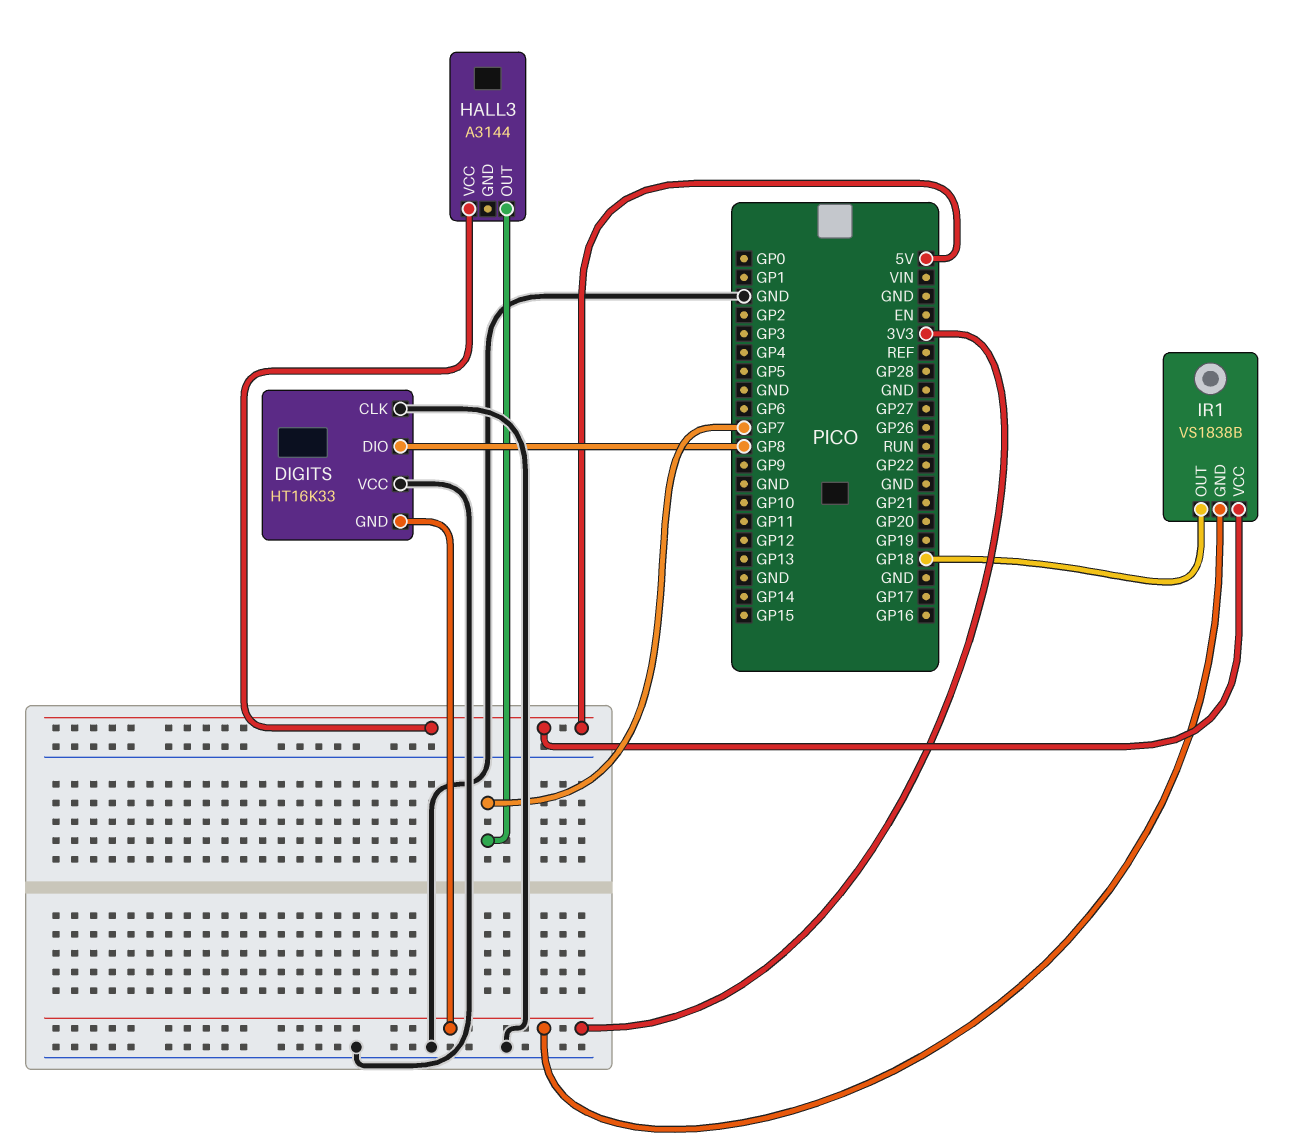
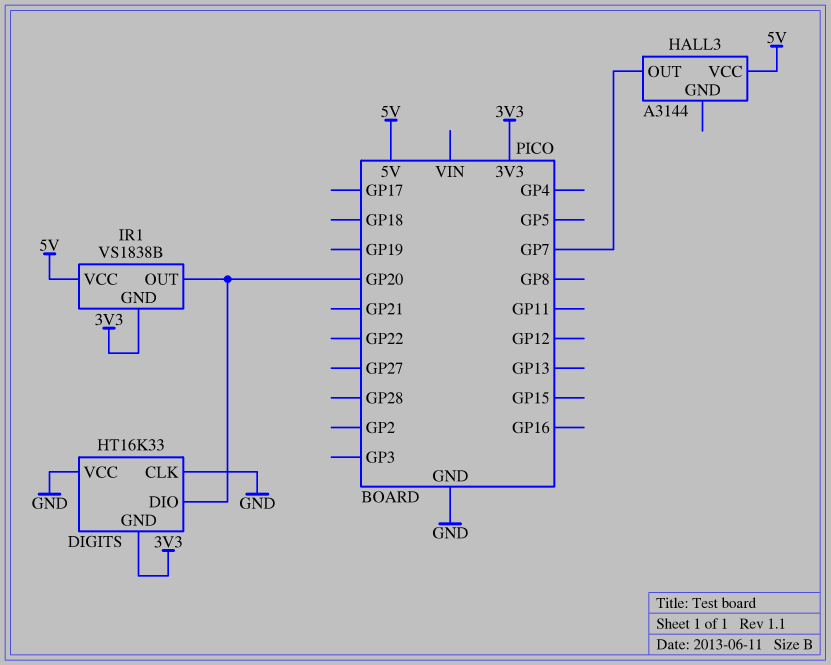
DIGITS pin DIO: GP8 -> GP20
IR1 pin OUT: GP18 -> GP20

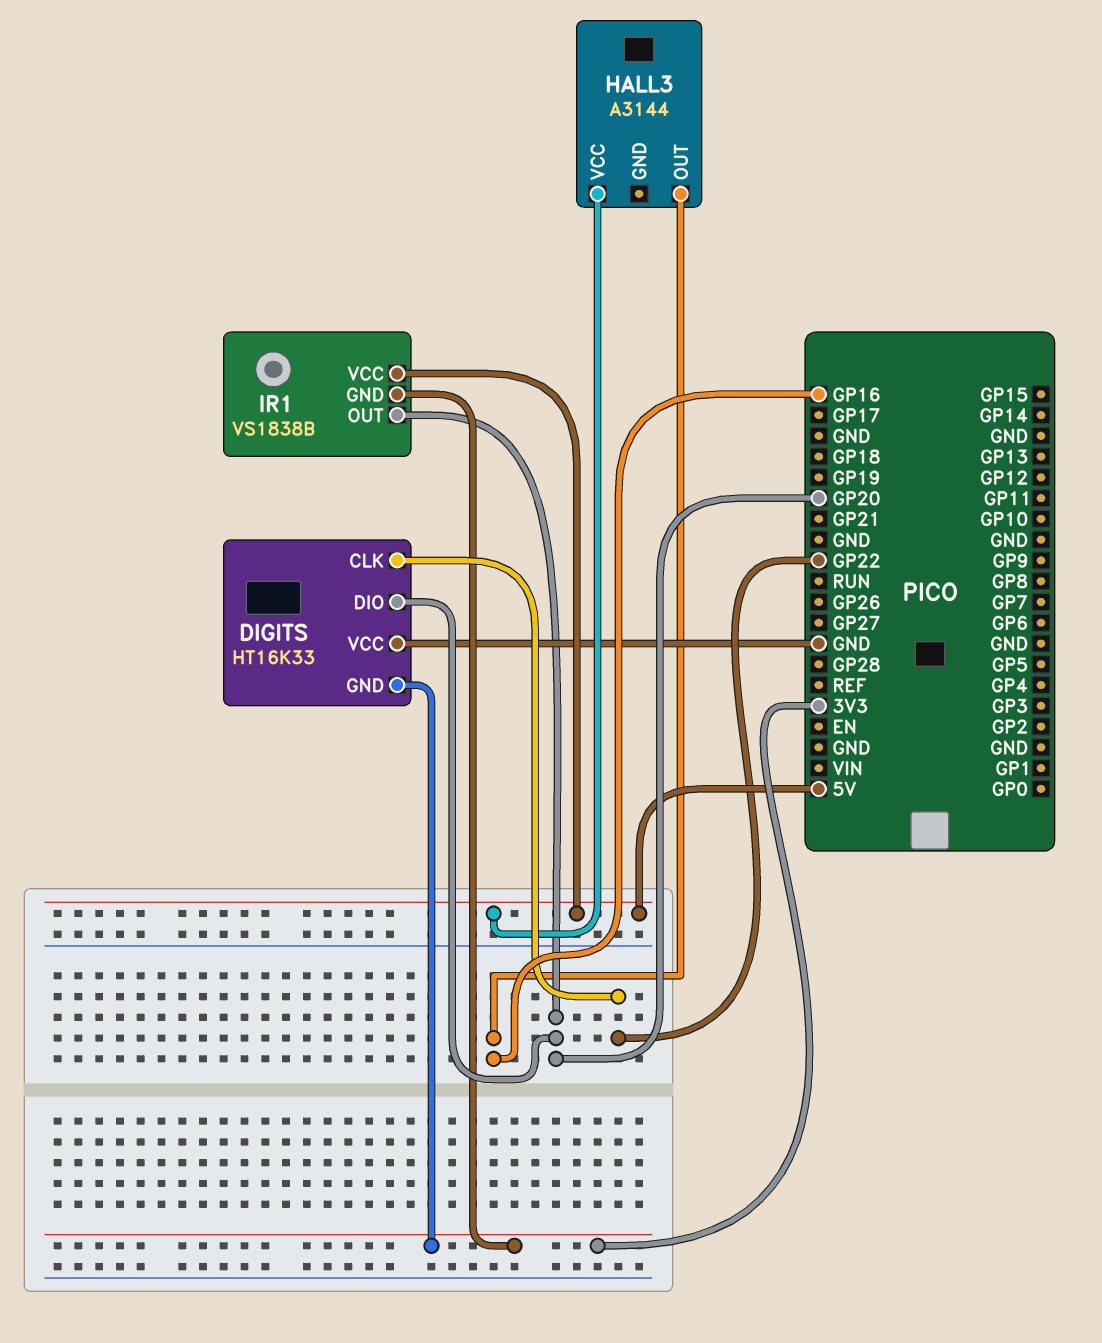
DIGITS pin CLK: GND -> GP22
HALL3 pin OUT: GP7 -> GP16

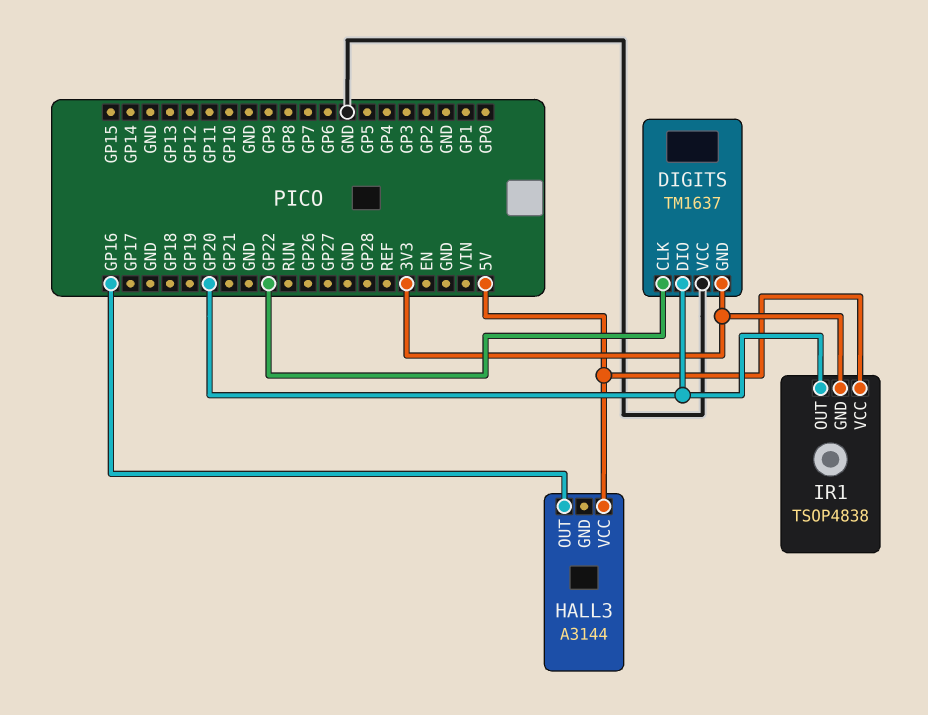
DIGITS: HT16K33 -> TM1637
IR1: VS1838B -> TSOP4838

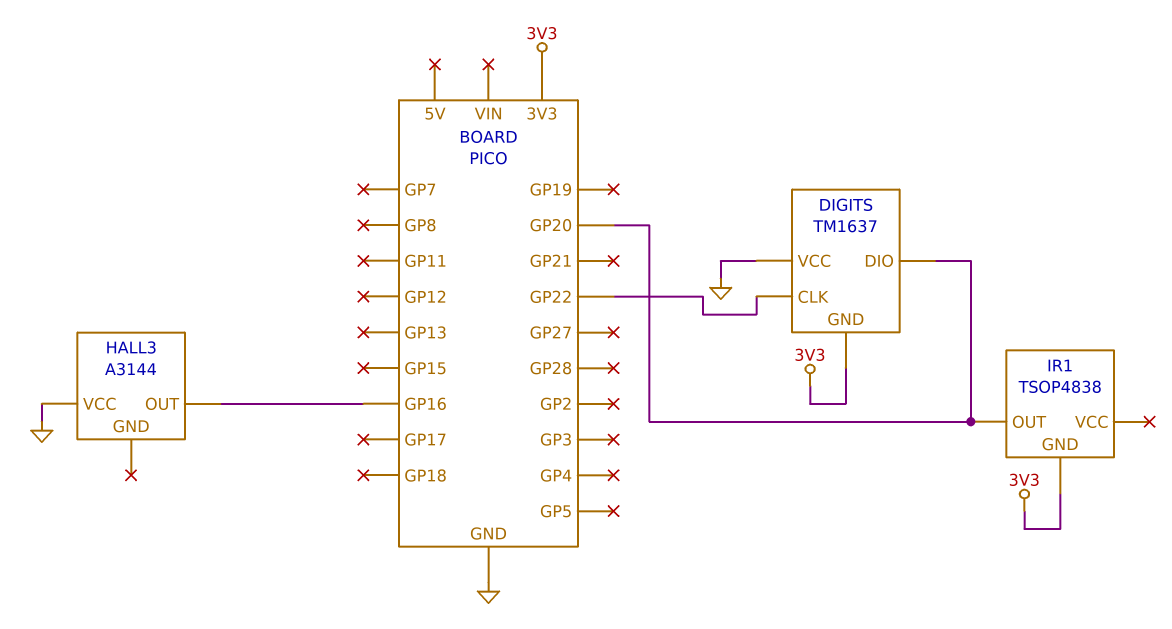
HALL3 pin VCC: 5V -> GND
IR1 pin VCC: 5V -> none

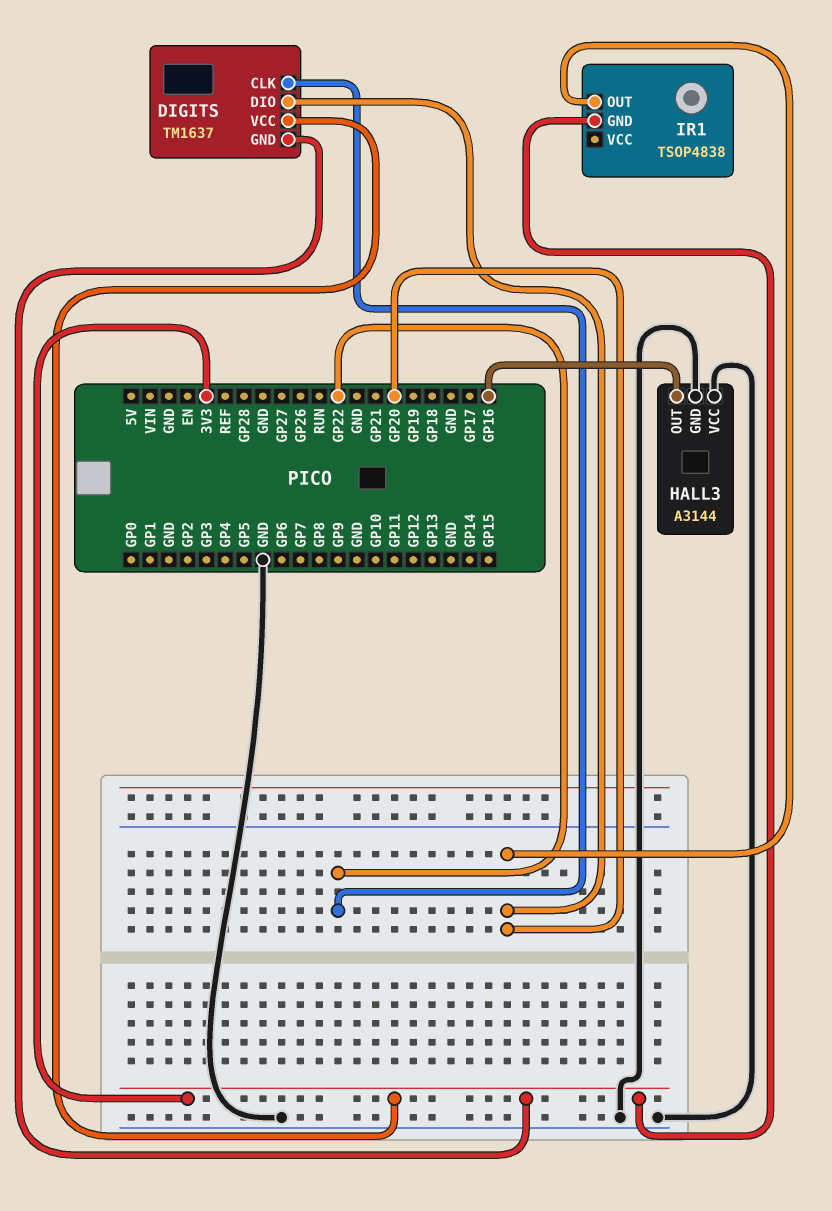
DIGITS pin VCC: GND -> 3V3
HALL3 pin GND: none -> GND

